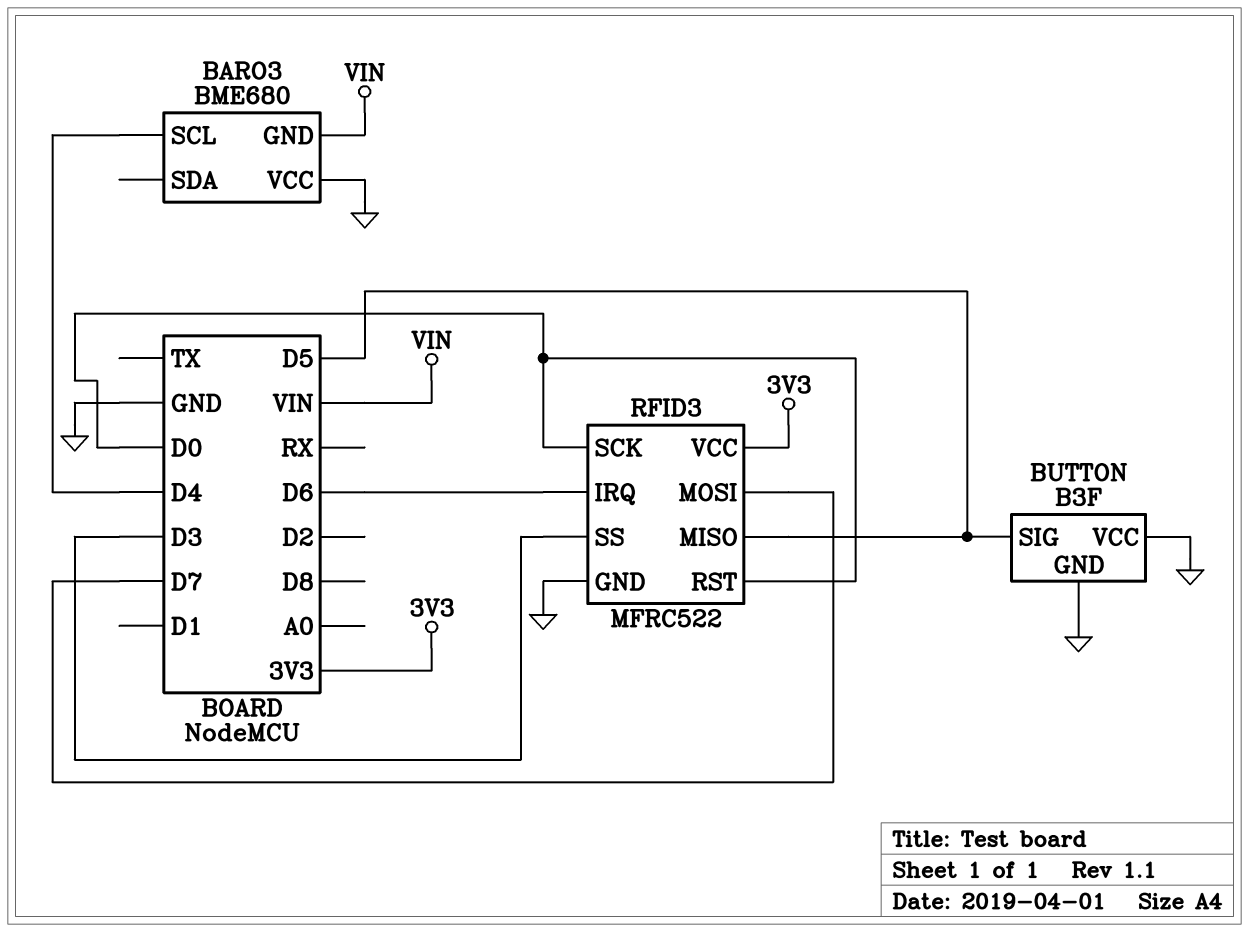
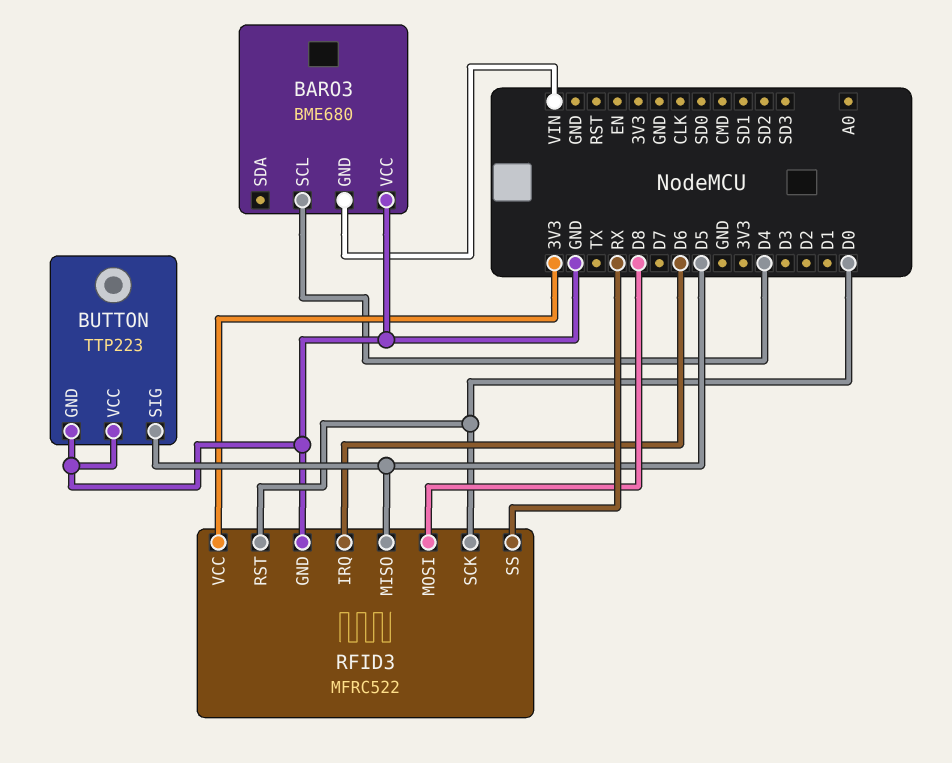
BUTTON: B3F -> TTP223
RFID3 pin MOSI: D7 -> D8
RFID3 pin SS: D3 -> RX

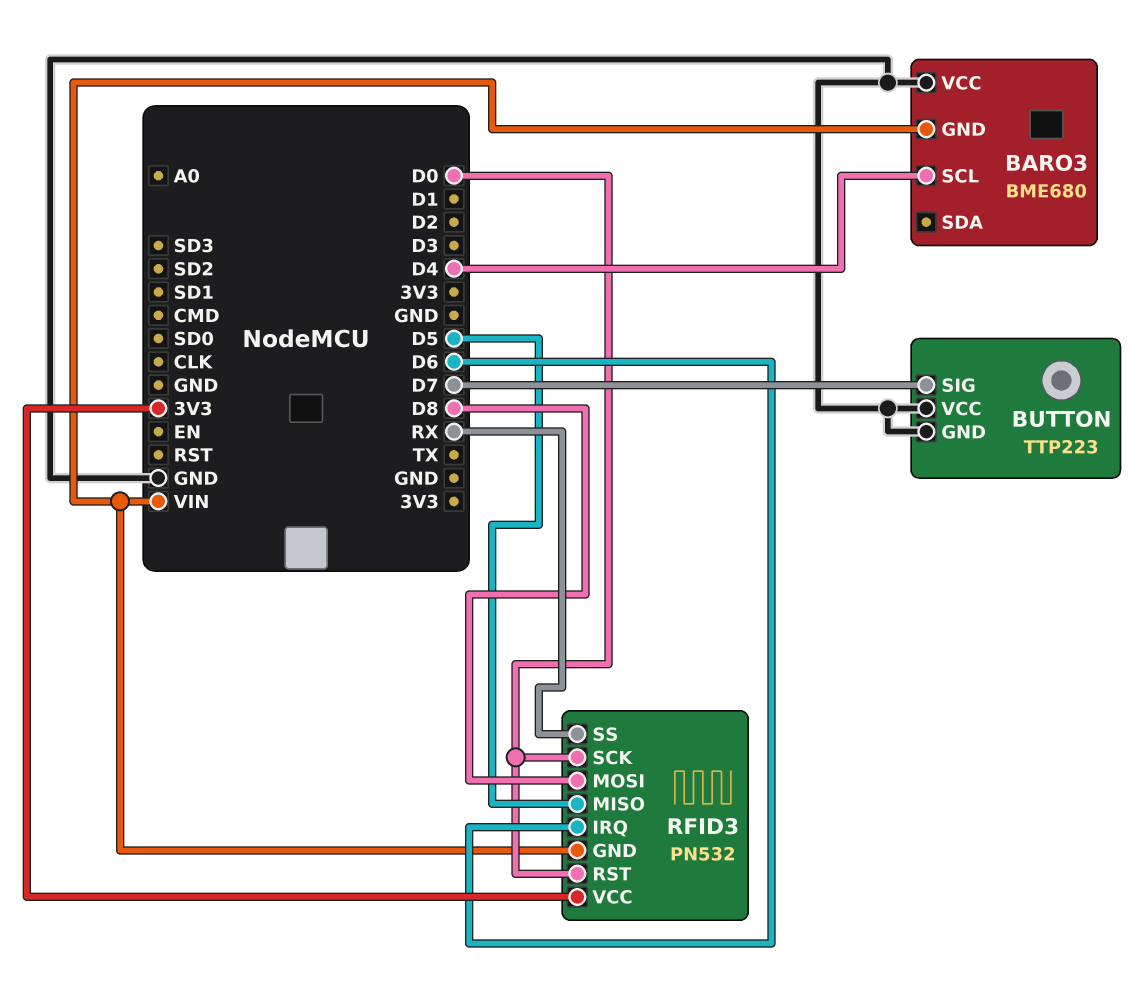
BUTTON pin SIG: D5 -> D7
RFID3: MFRC522 -> PN532
RFID3 pin GND: GND -> VIN

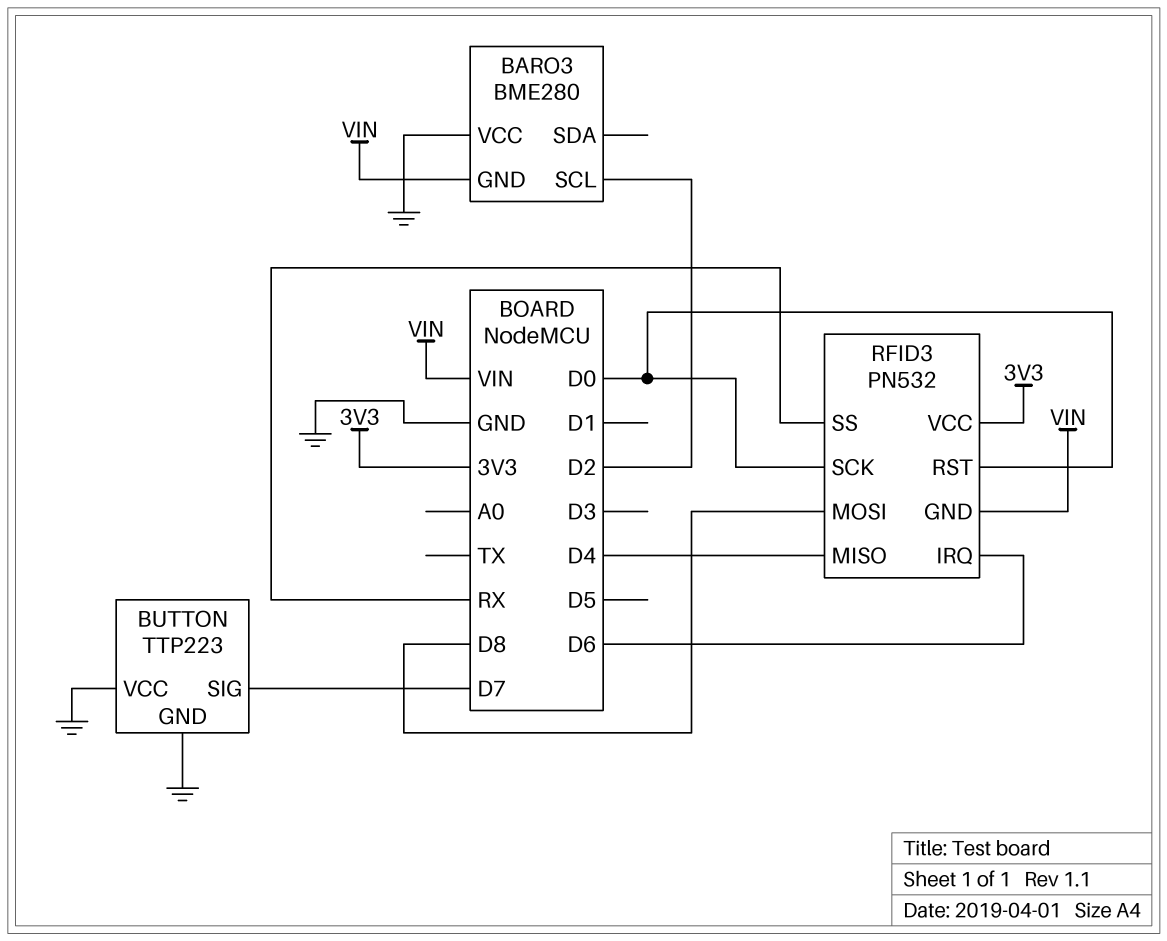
BARO3: BME680 -> BME280
BARO3 pin SCL: D4 -> D2
RFID3 pin MISO: D5 -> D4

